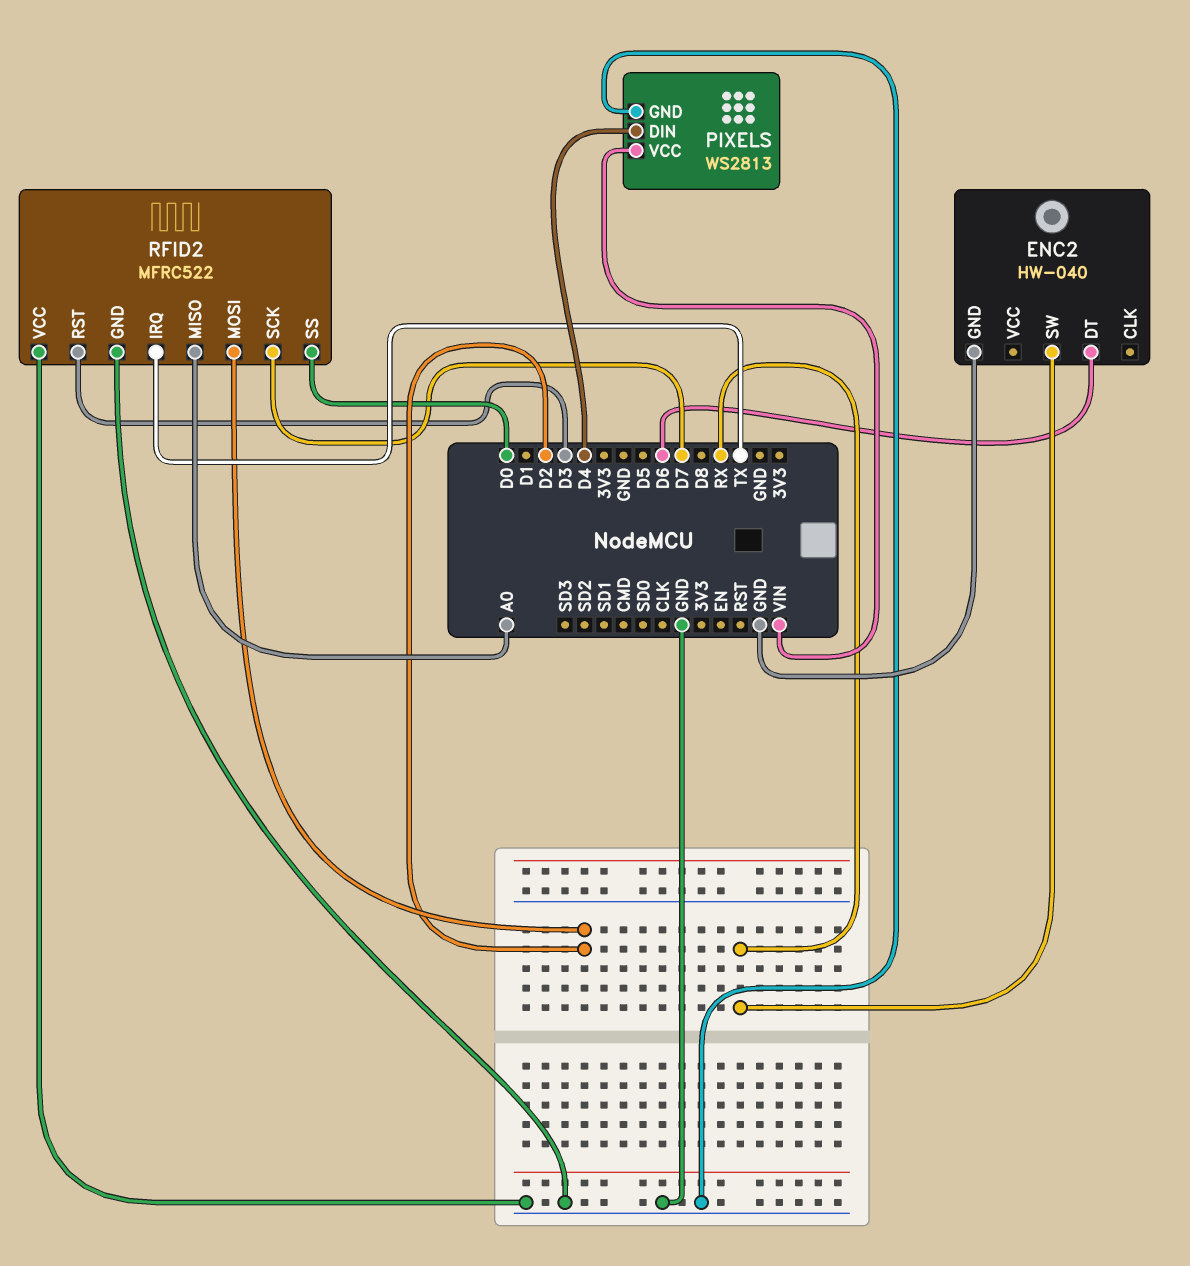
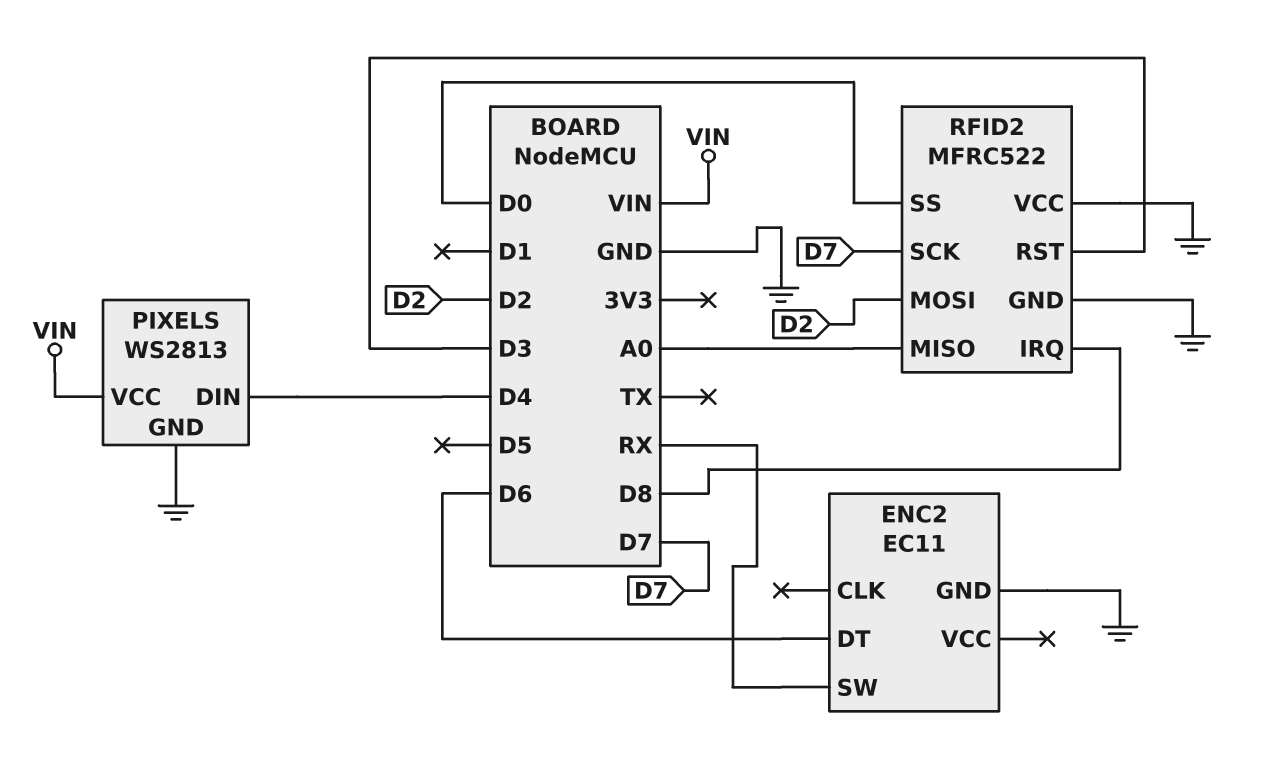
ENC2: HW-040 -> EC11
RFID2 pin IRQ: TX -> D8

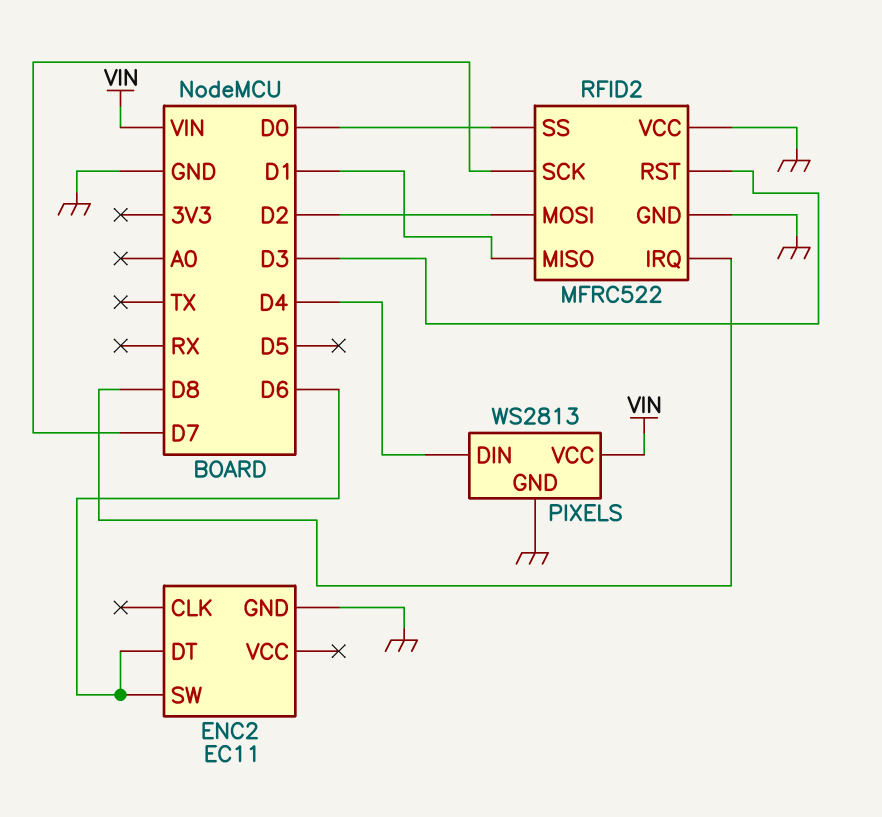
ENC2 pin SW: RX -> D6
RFID2 pin MISO: A0 -> D1

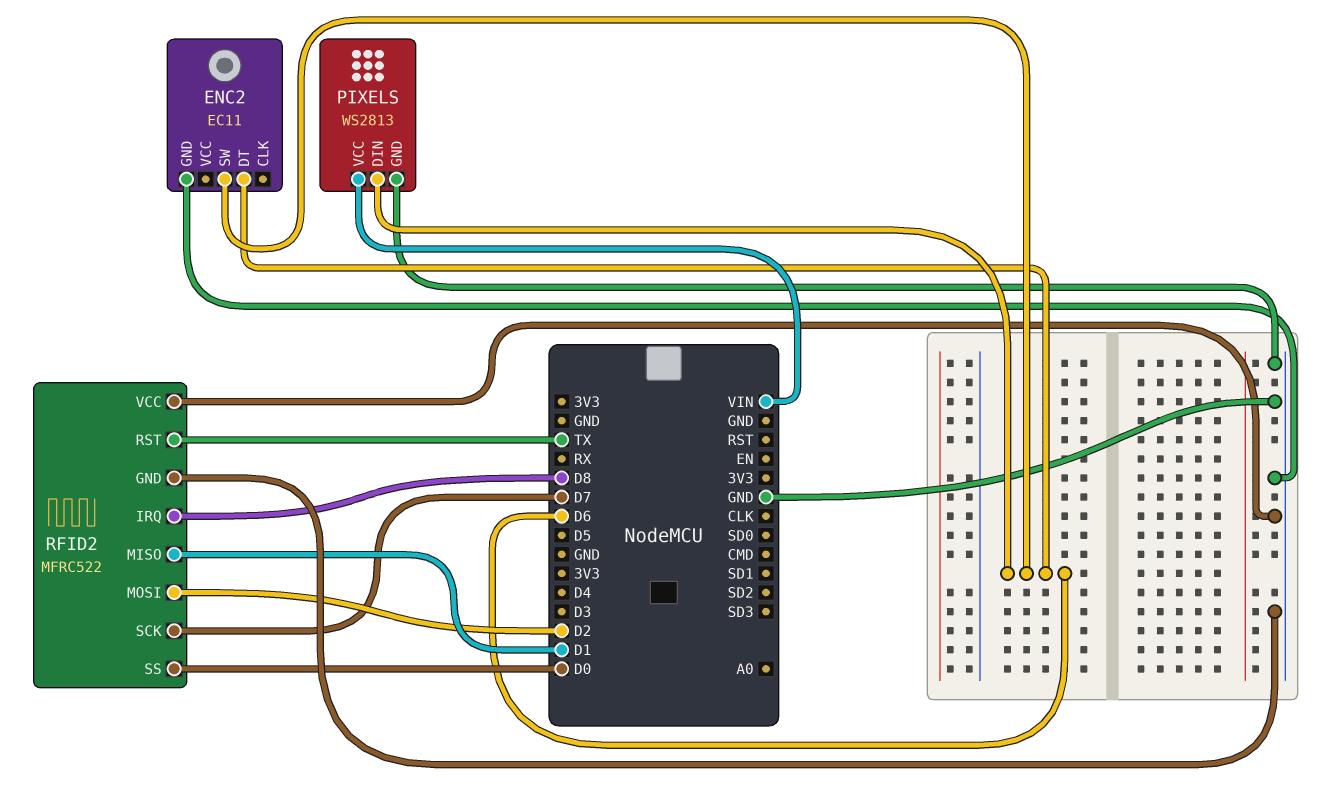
PIXELS pin DIN: D4 -> D6
RFID2 pin RST: D3 -> TX

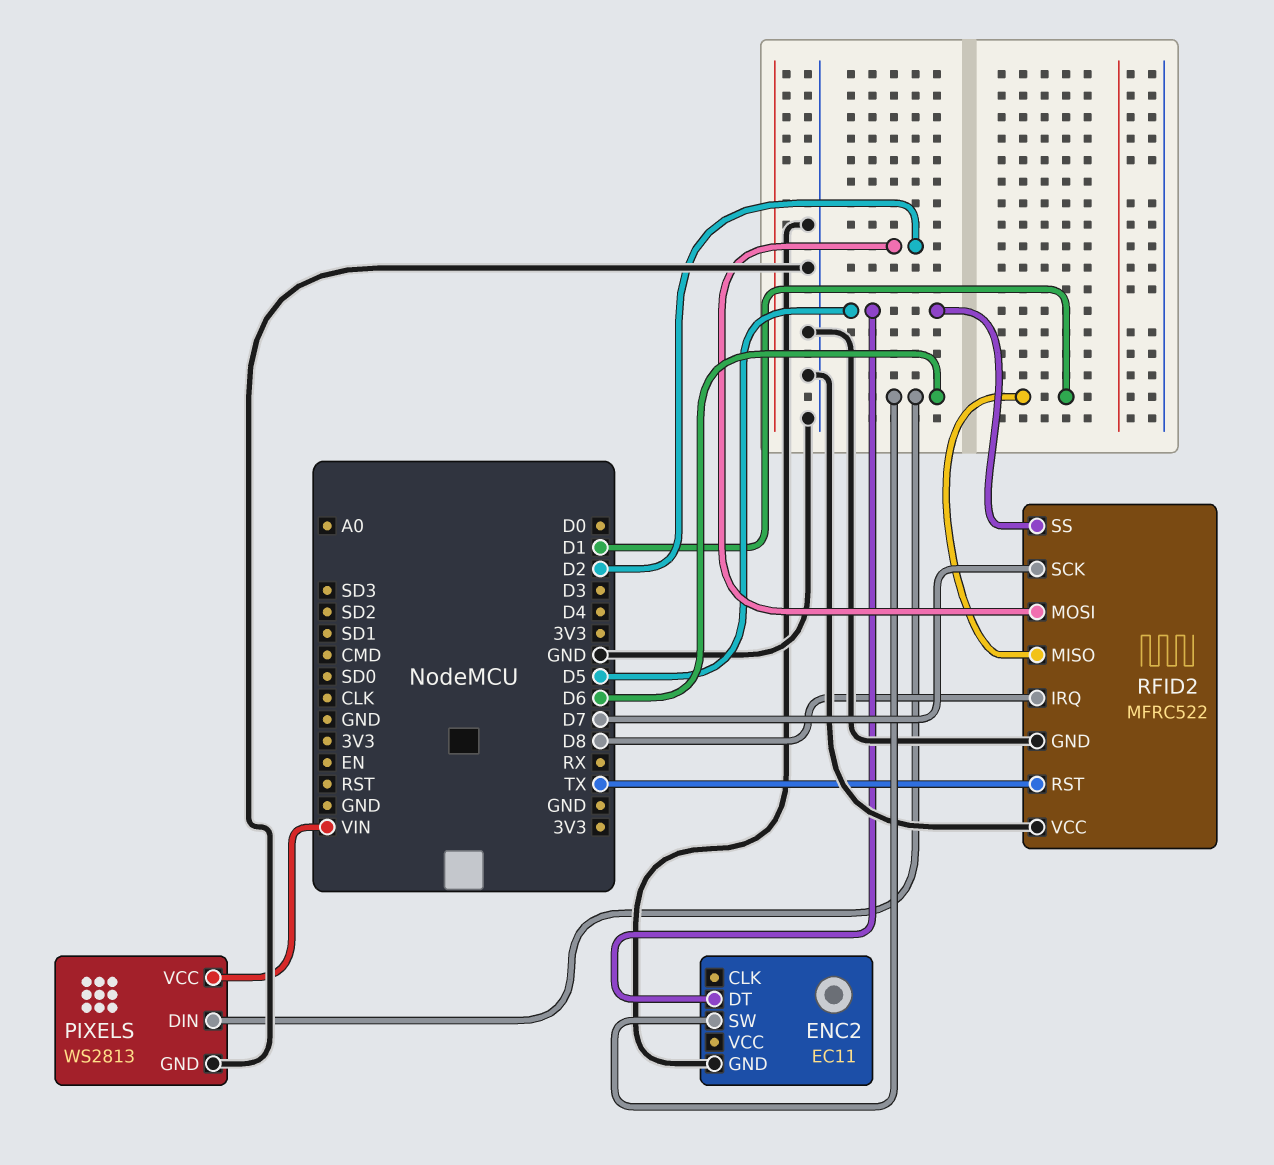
ENC2 pin DT: D6 -> D5
RFID2 pin SS: D0 -> D5

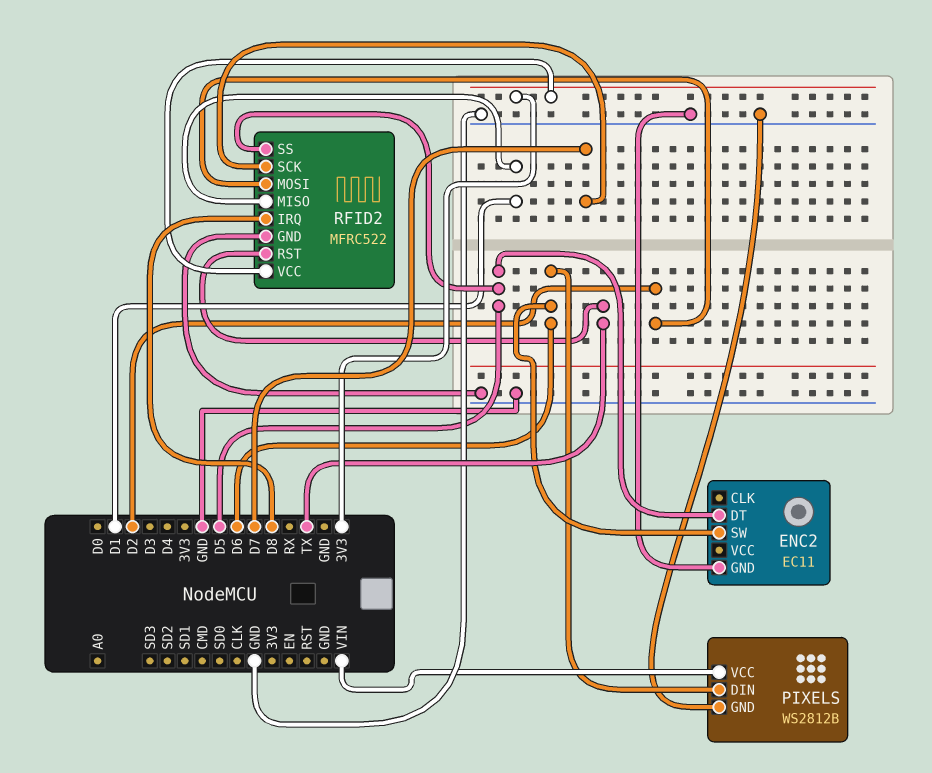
PIXELS: WS2813 -> WS2812B
RFID2 pin VCC: GND -> 3V3

